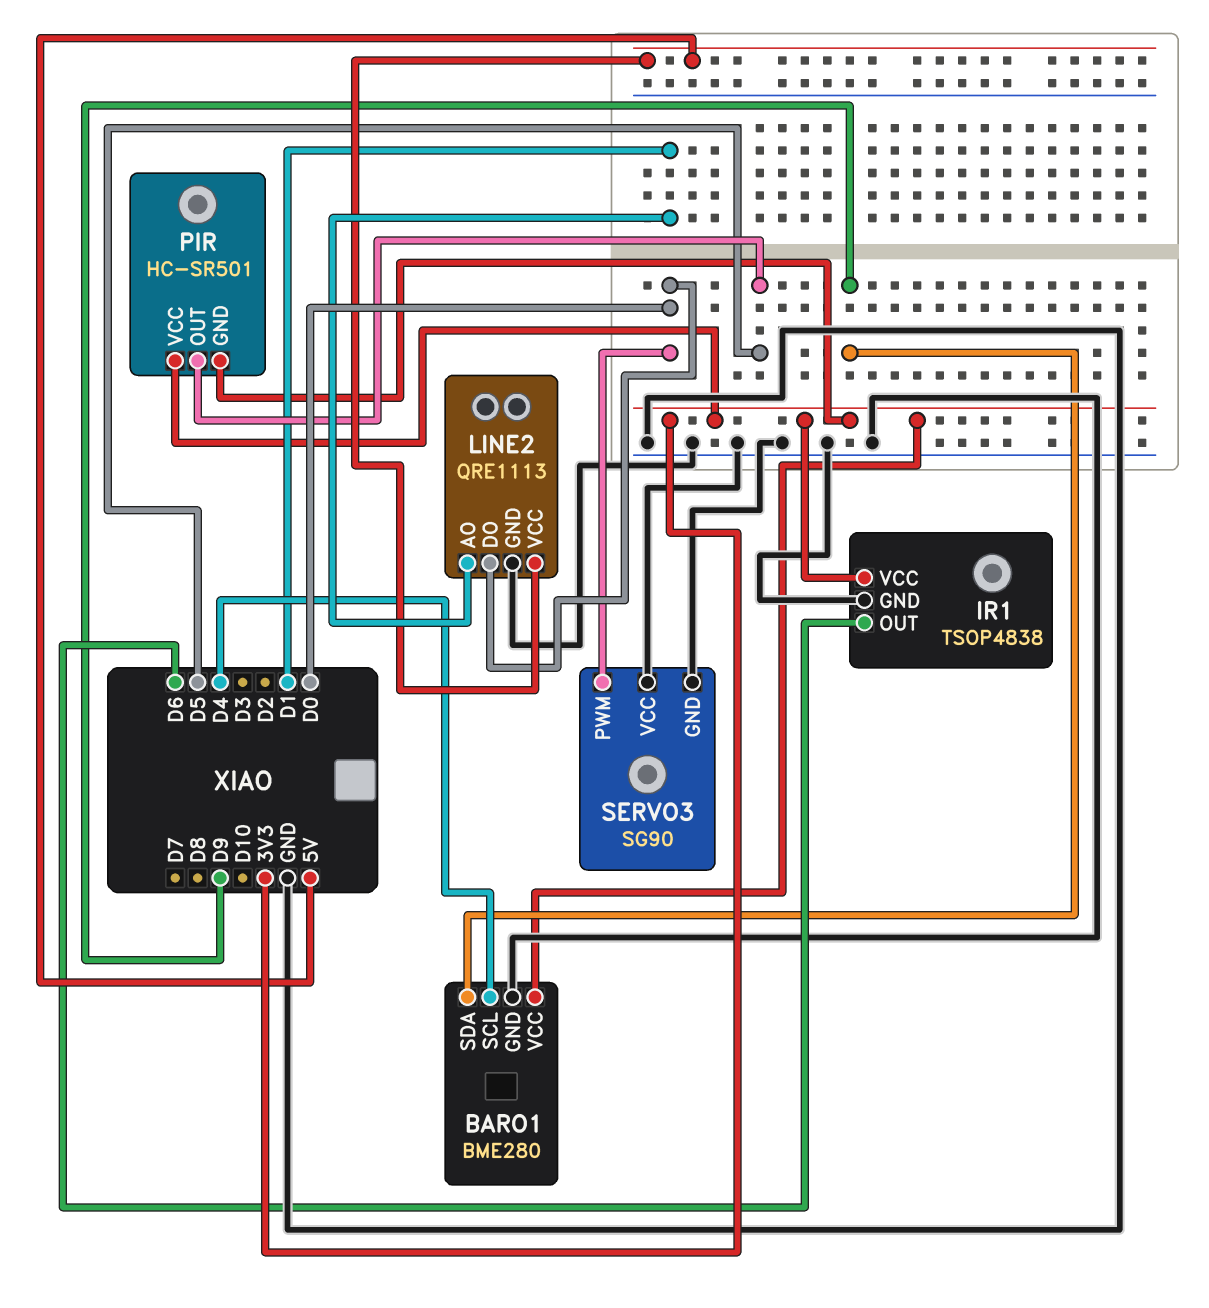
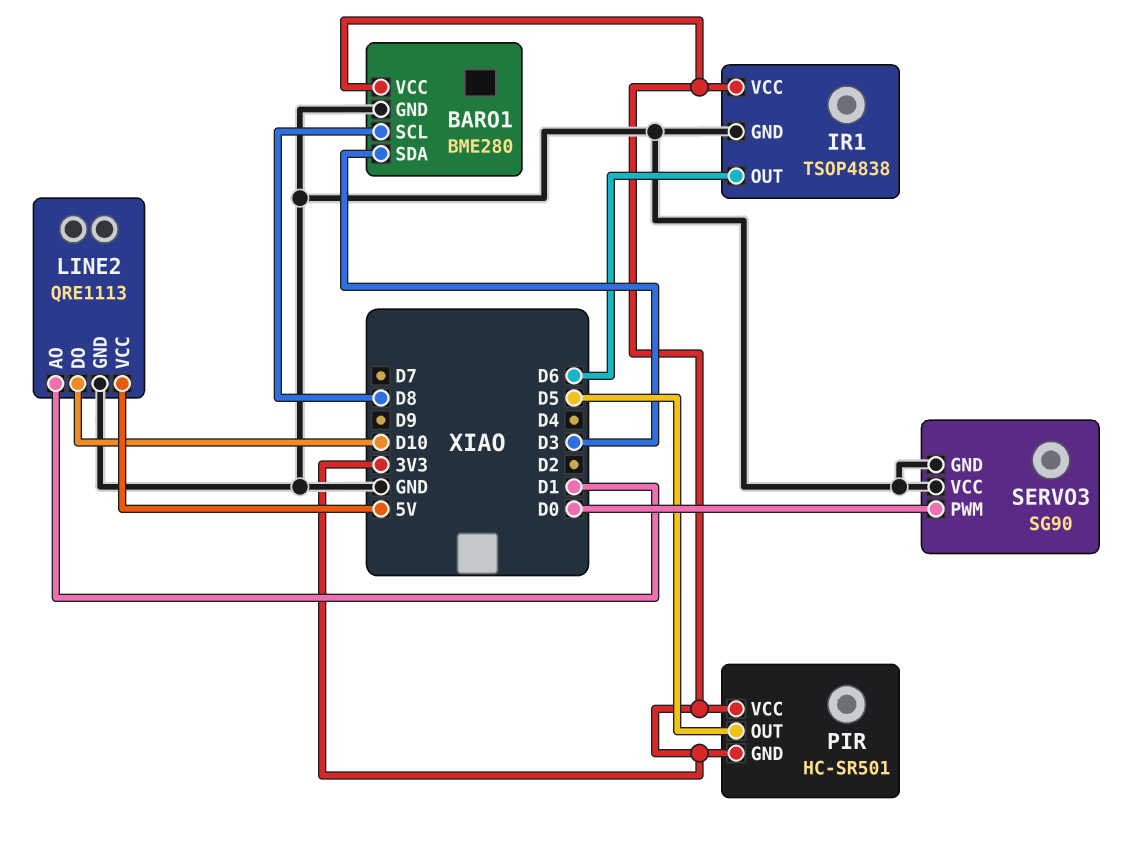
BARO1 pin SCL: D4 -> D8
BARO1 pin SDA: D9 -> D3
LINE2 pin DO: D0 -> D10

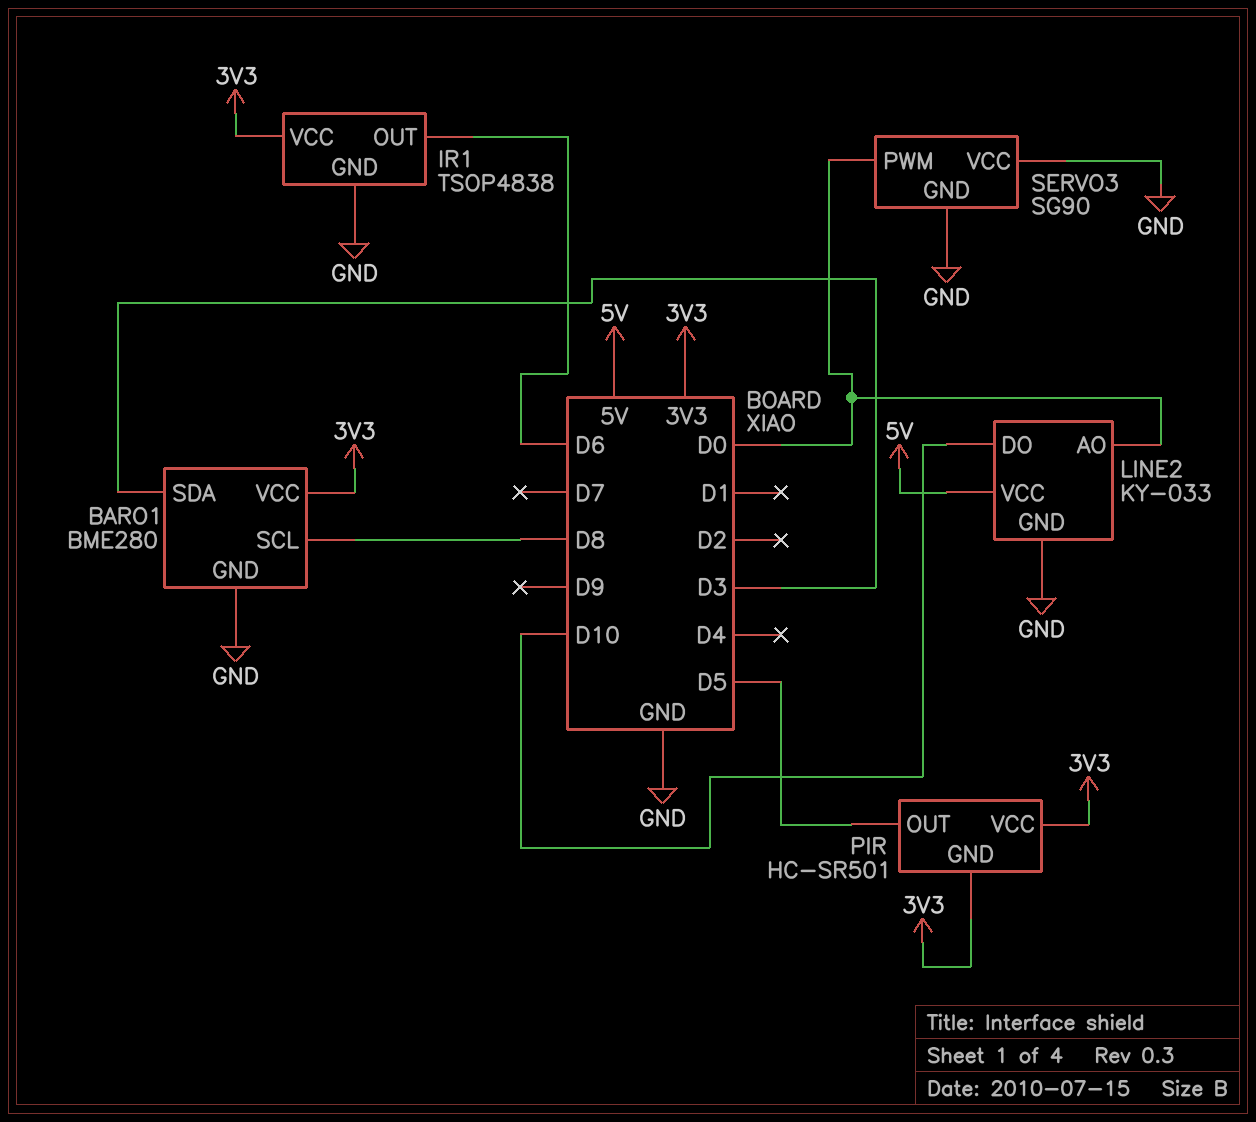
LINE2: QRE1113 -> KY-033
LINE2 pin AO: D1 -> D0

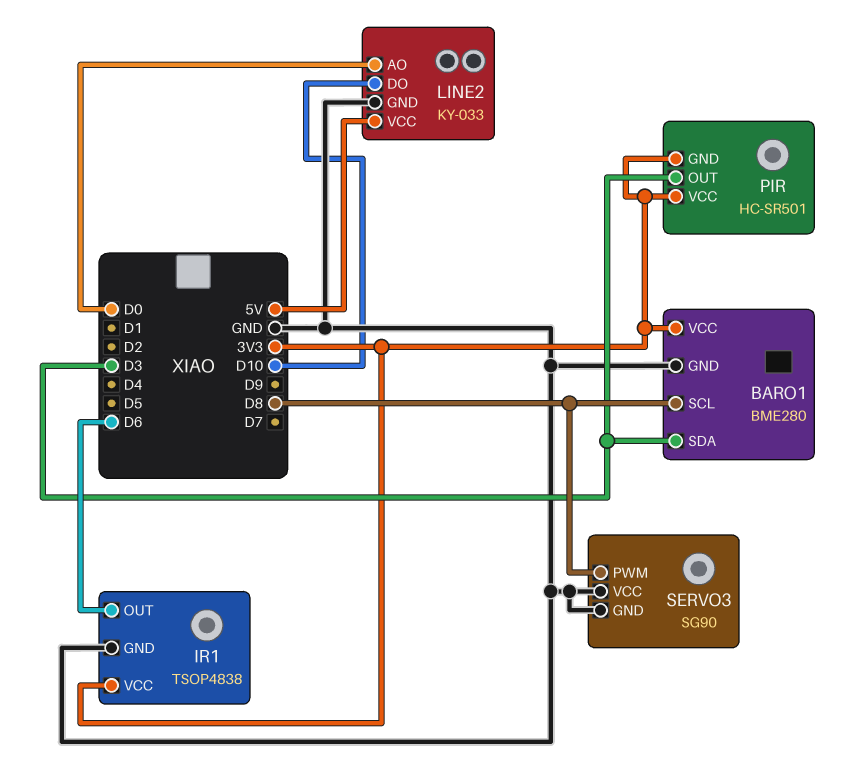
PIR pin OUT: D5 -> D3
SERVO3 pin PWM: D0 -> D8

